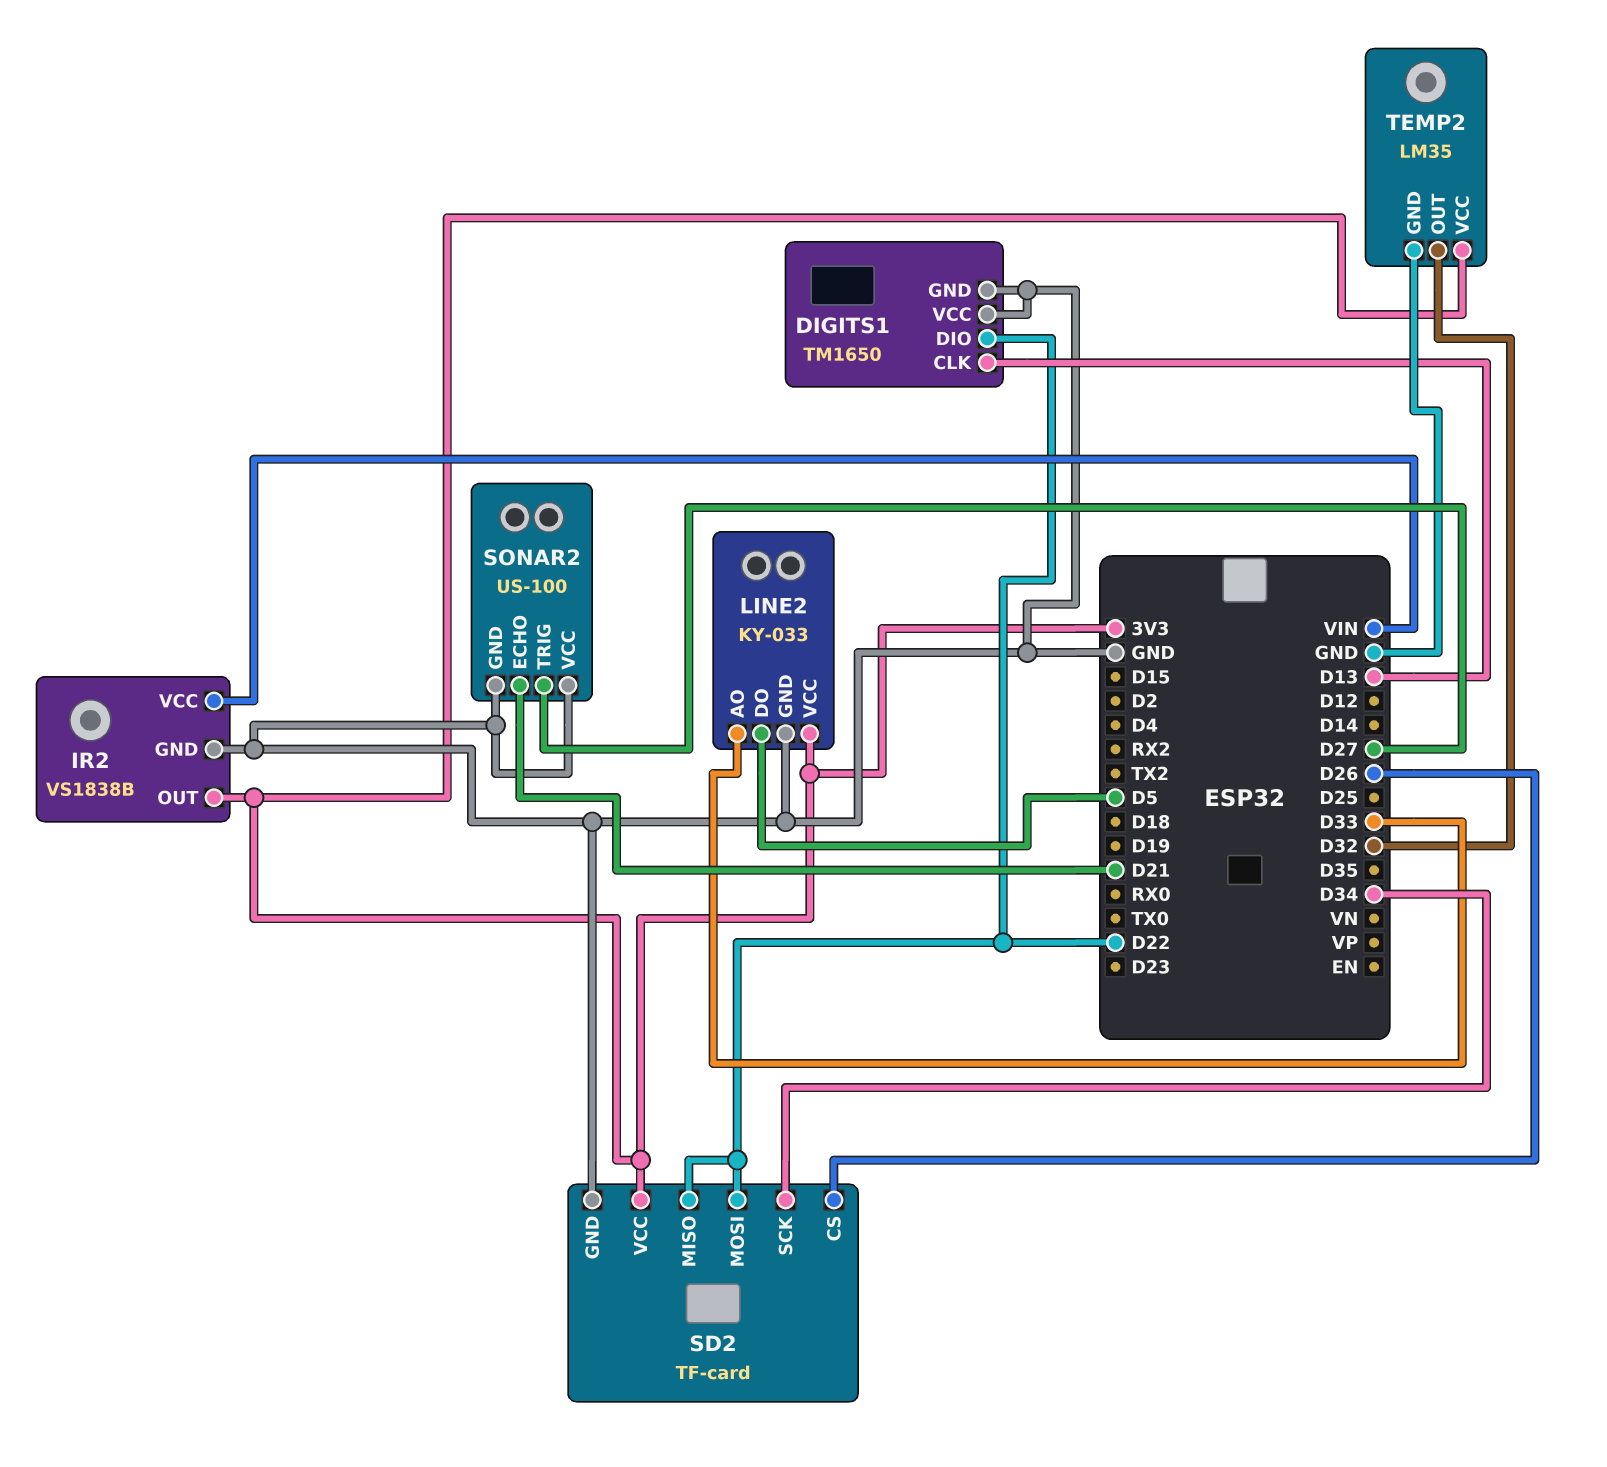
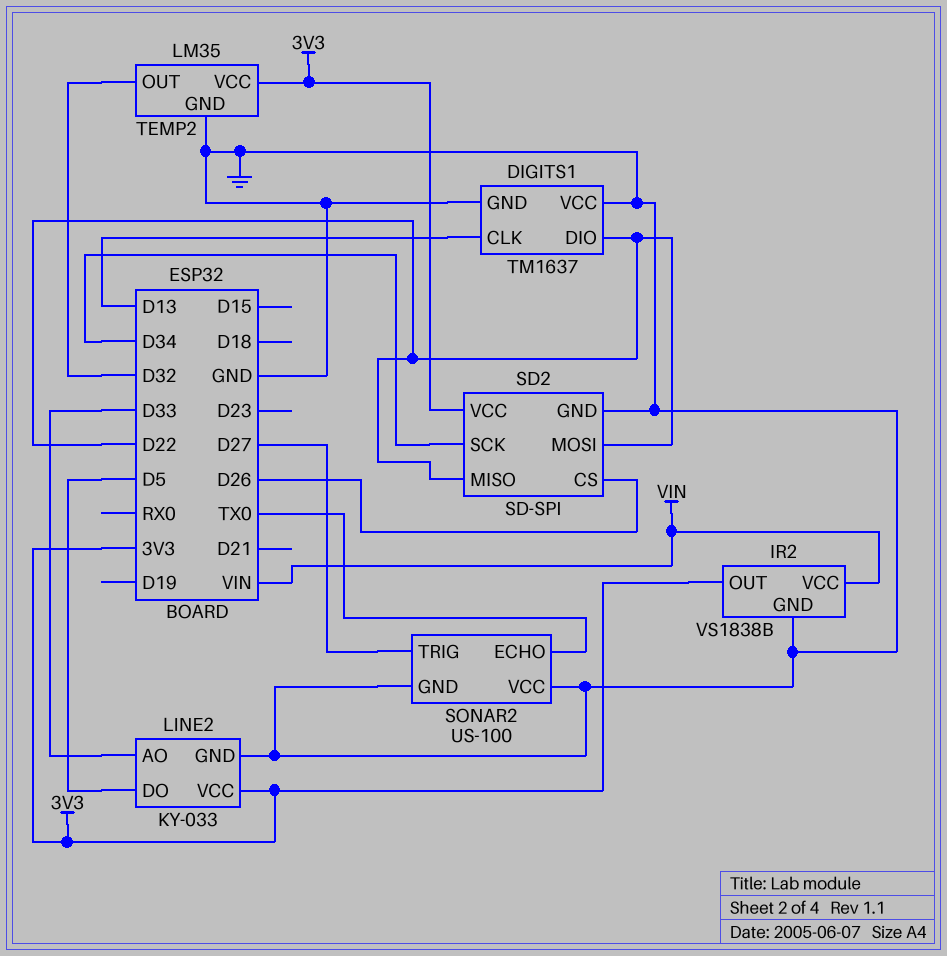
DIGITS1: TM1650 -> TM1637
SD2: TF-card -> SD-SPI
SONAR2 pin ECHO: D21 -> TX0

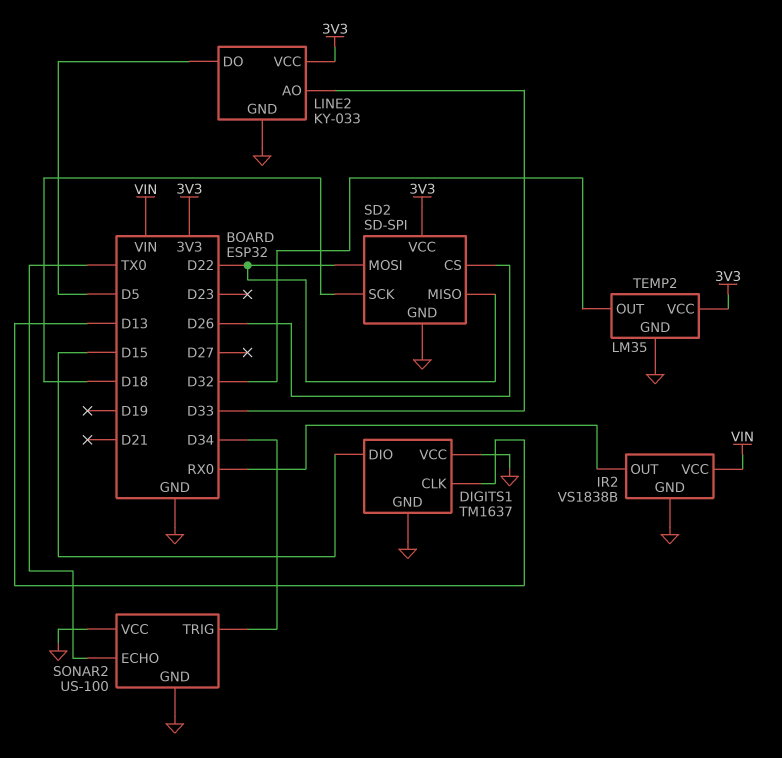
DIGITS1 pin DIO: D22 -> D15
IR2 pin OUT: 3V3 -> RX0
SD2 pin SCK: D34 -> D18
SONAR2 pin TRIG: D27 -> D34

